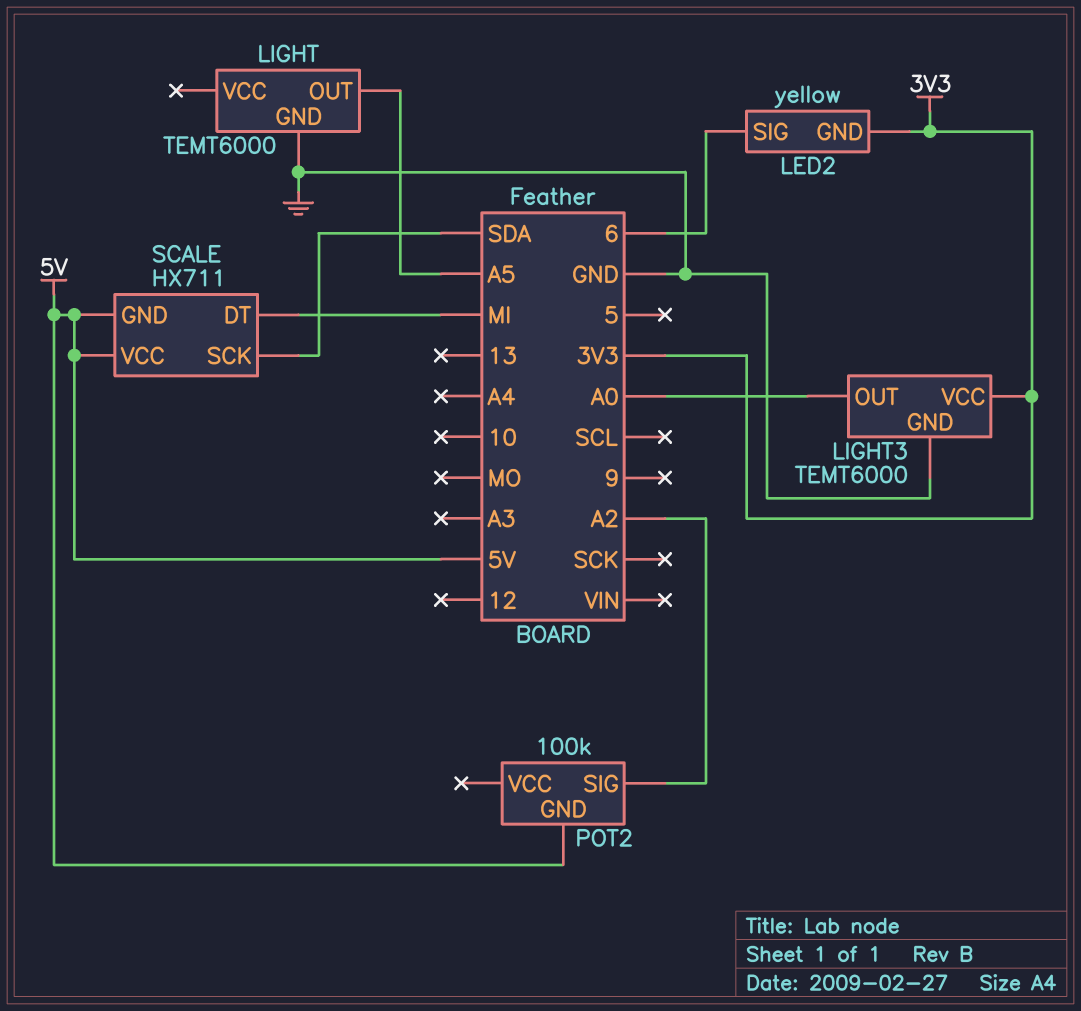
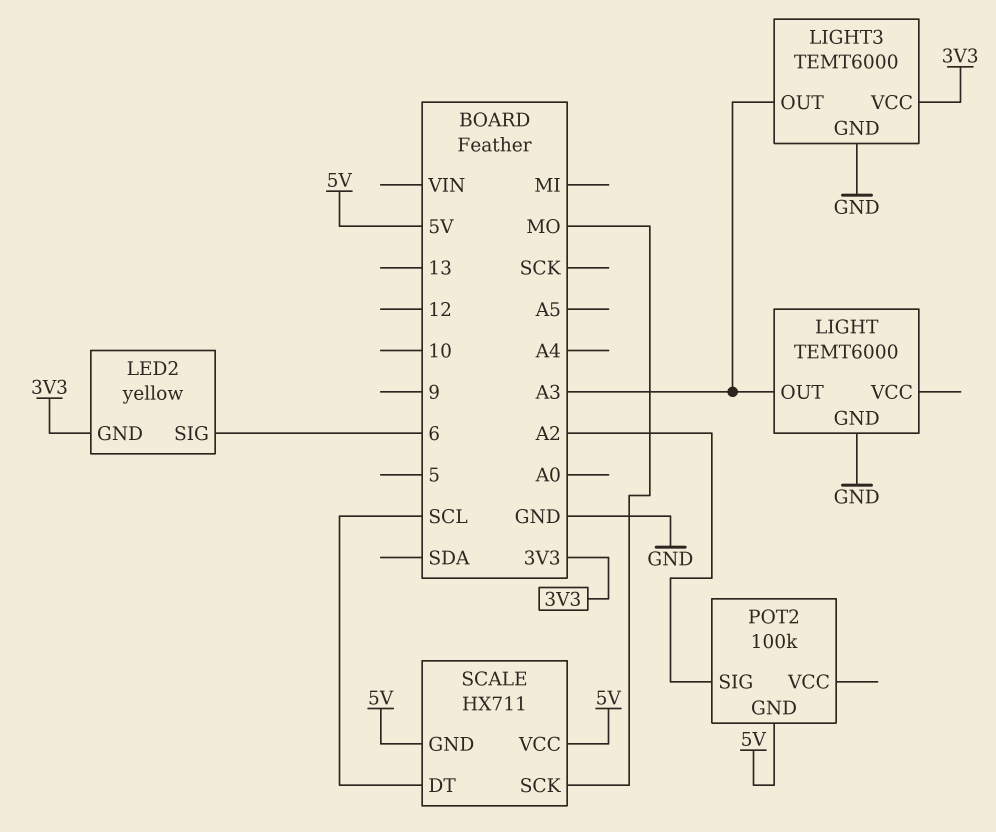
LIGHT pin OUT: A5 -> A3
LIGHT3 pin OUT: A0 -> A3
SCALE pin DT: MI -> SCL
SCALE pin SCK: SDA -> MO

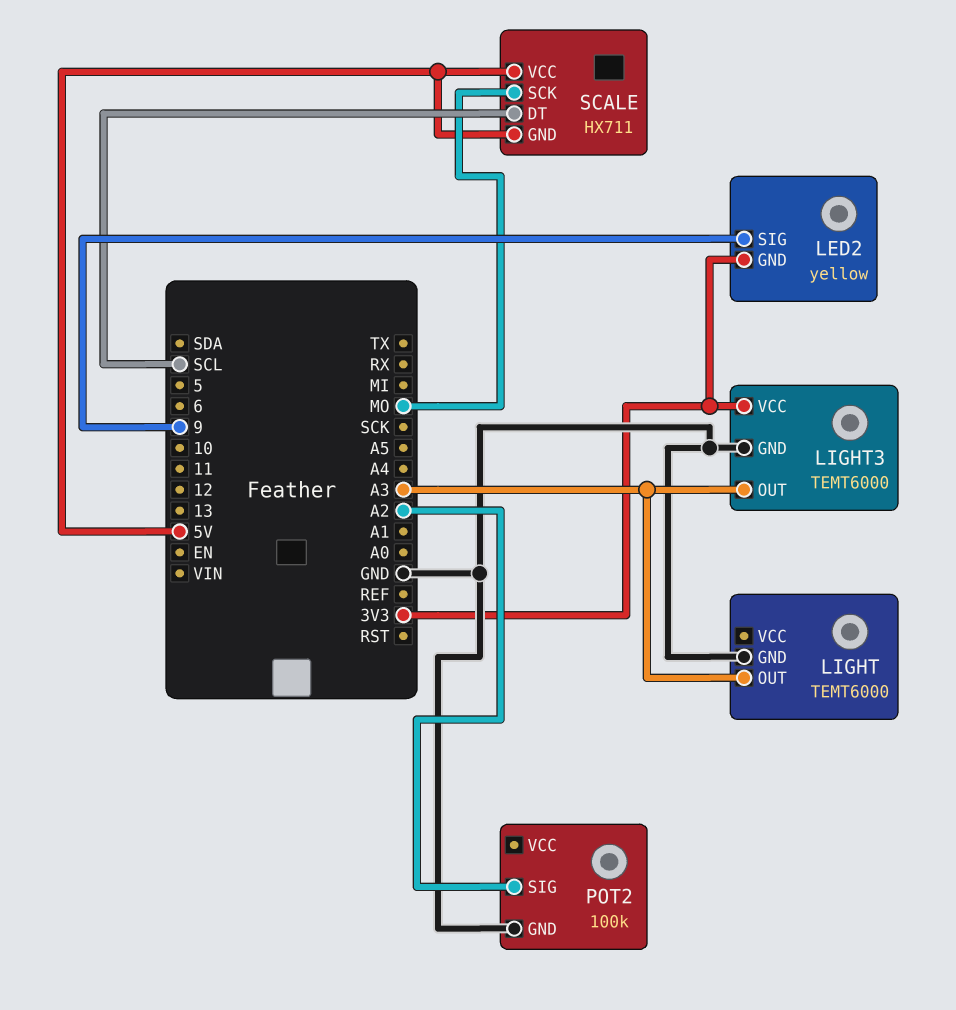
LED2 pin SIG: 6 -> 9
POT2 pin GND: 5V -> GND

